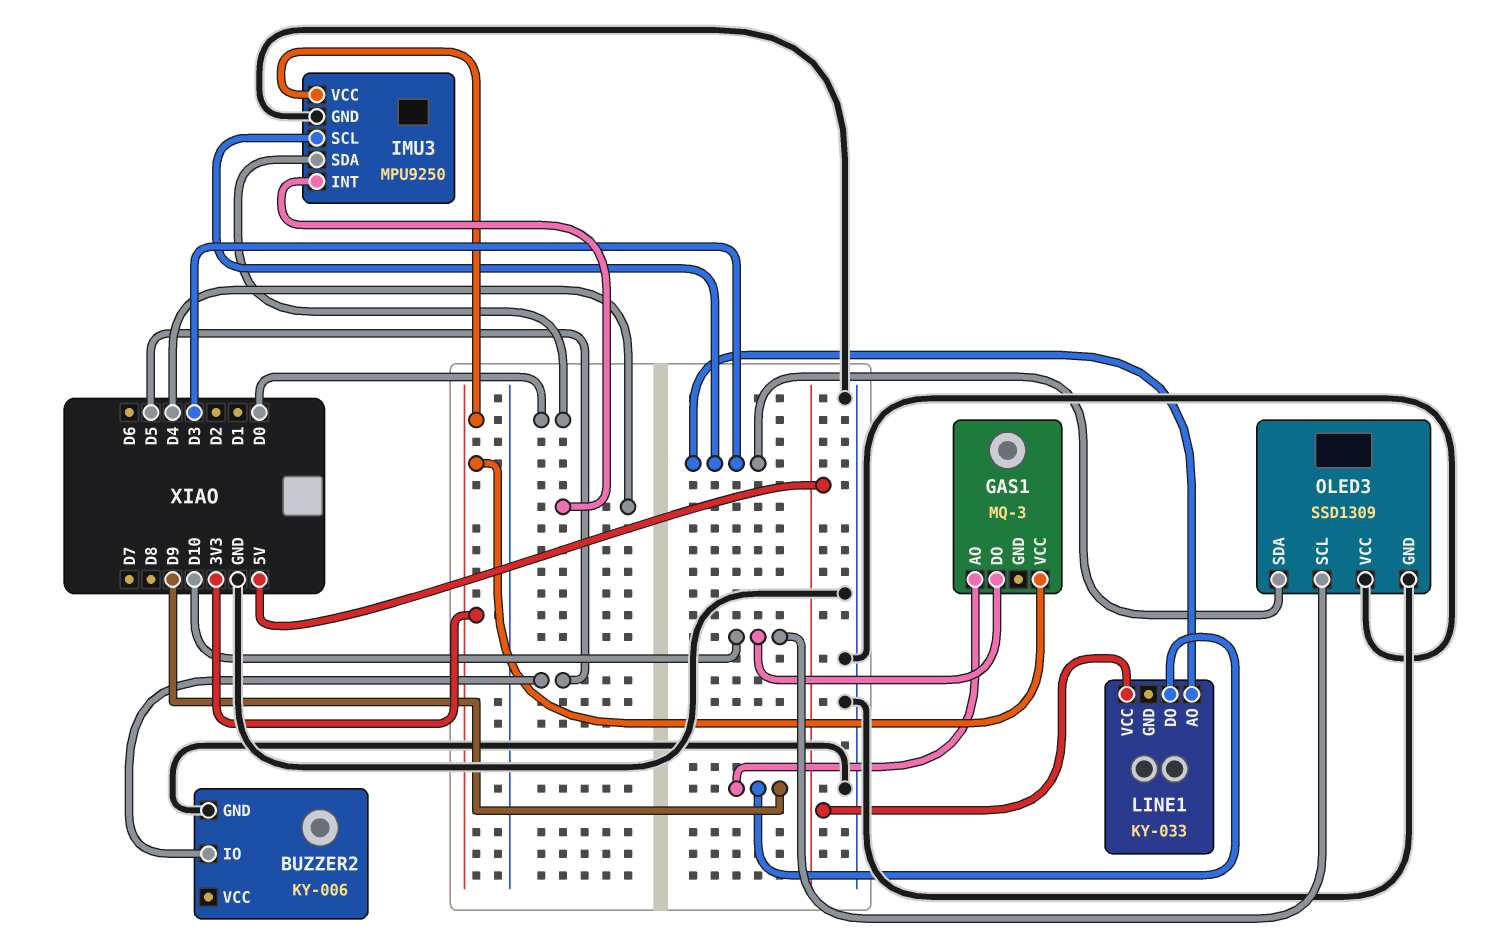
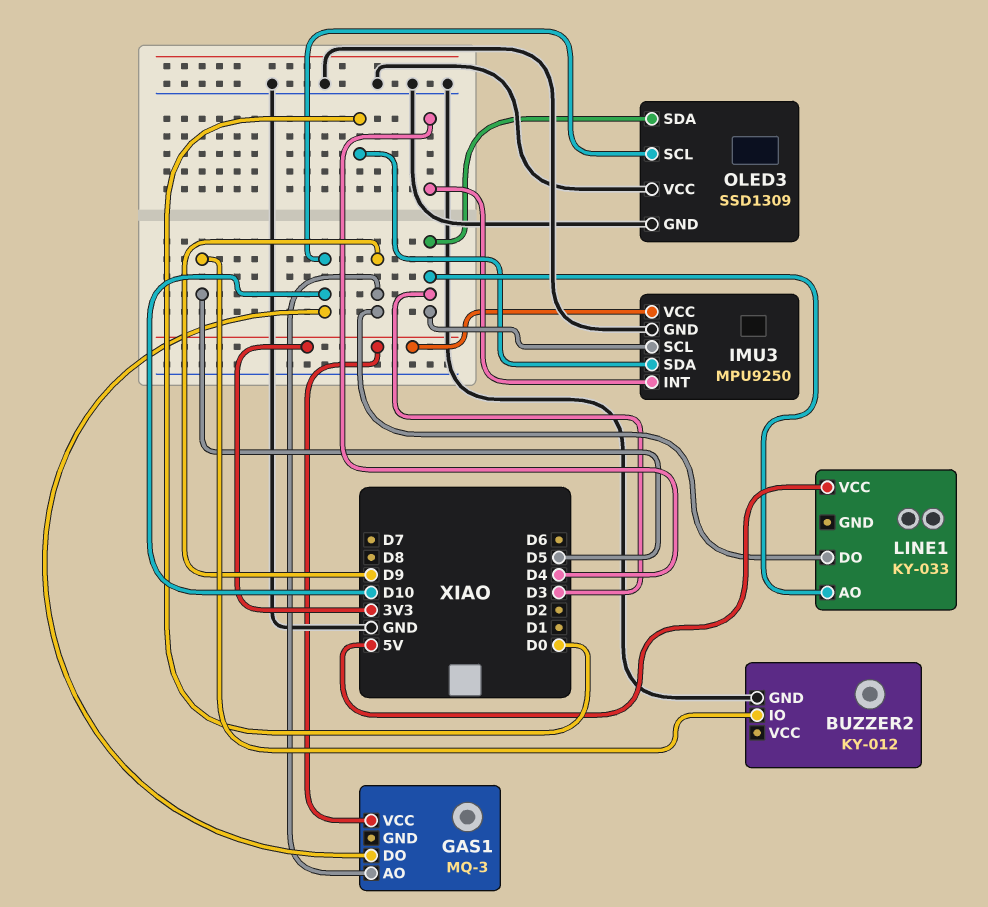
BUZZER2: KY-006 -> KY-012

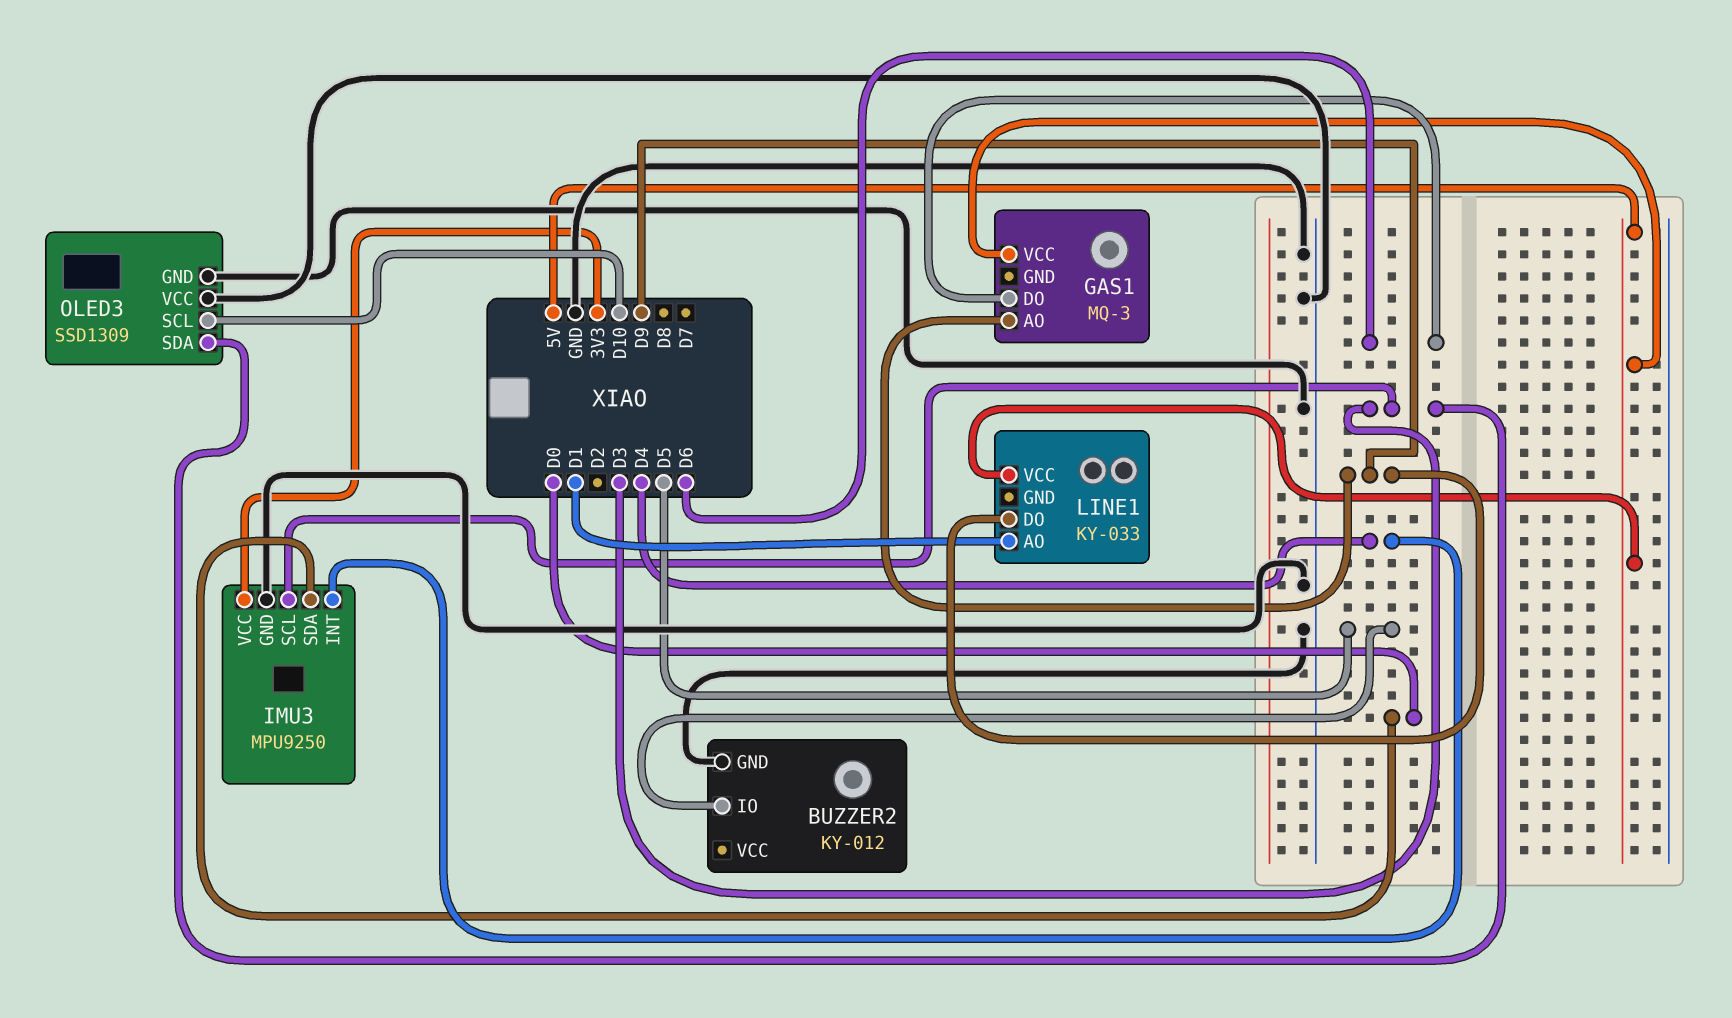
GAS1 pin DO: D10 -> D6
GAS1 pin VCC: 3V3 -> 5V
LINE1 pin AO: D3 -> D1

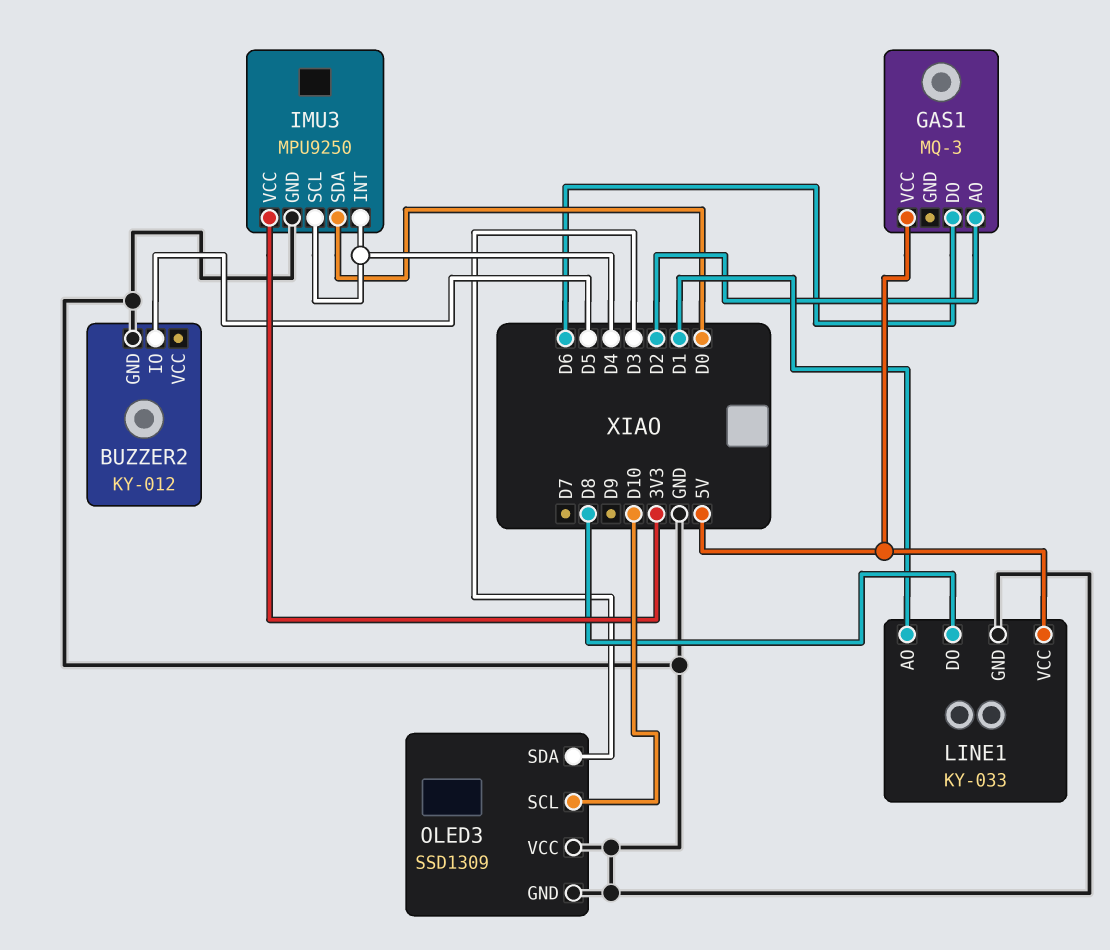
GAS1 pin AO: D9 -> D2
IMU3 pin SCL: D3 -> D4
LINE1 pin DO: D9 -> D8
LINE1 pin GND: none -> GND

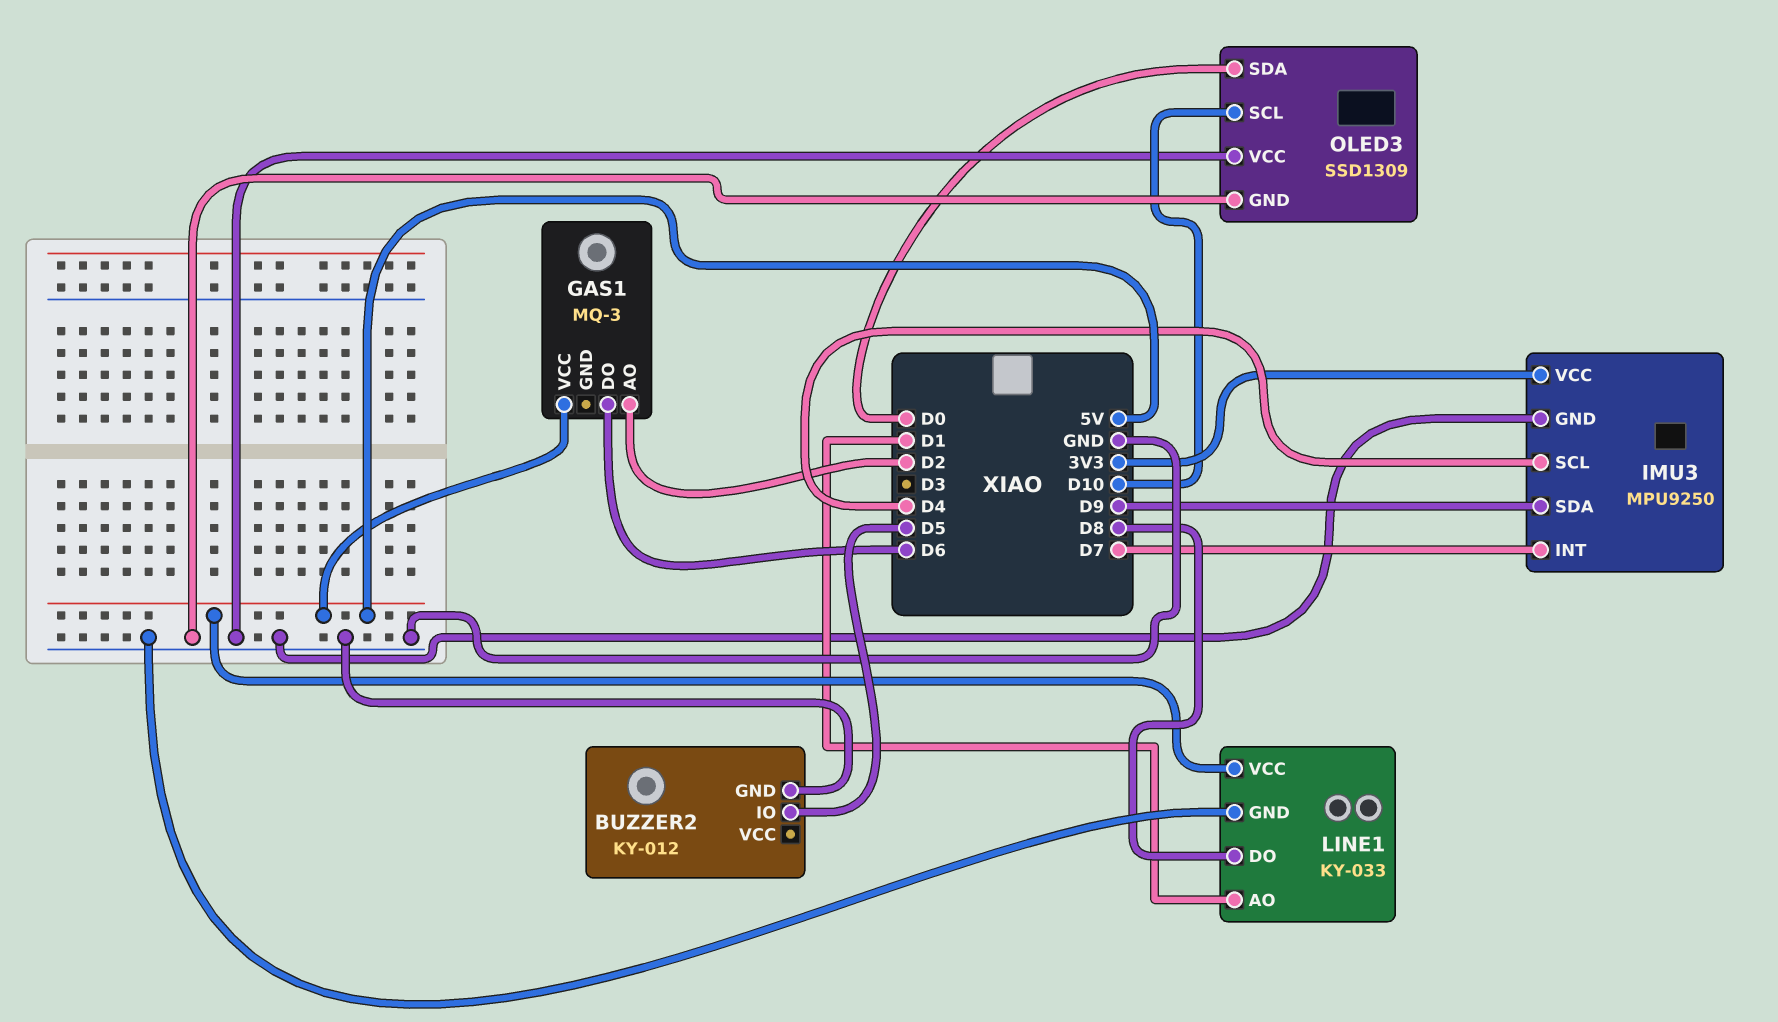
IMU3 pin INT: D4 -> D7
IMU3 pin SDA: D0 -> D9
OLED3 pin SDA: D3 -> D0

